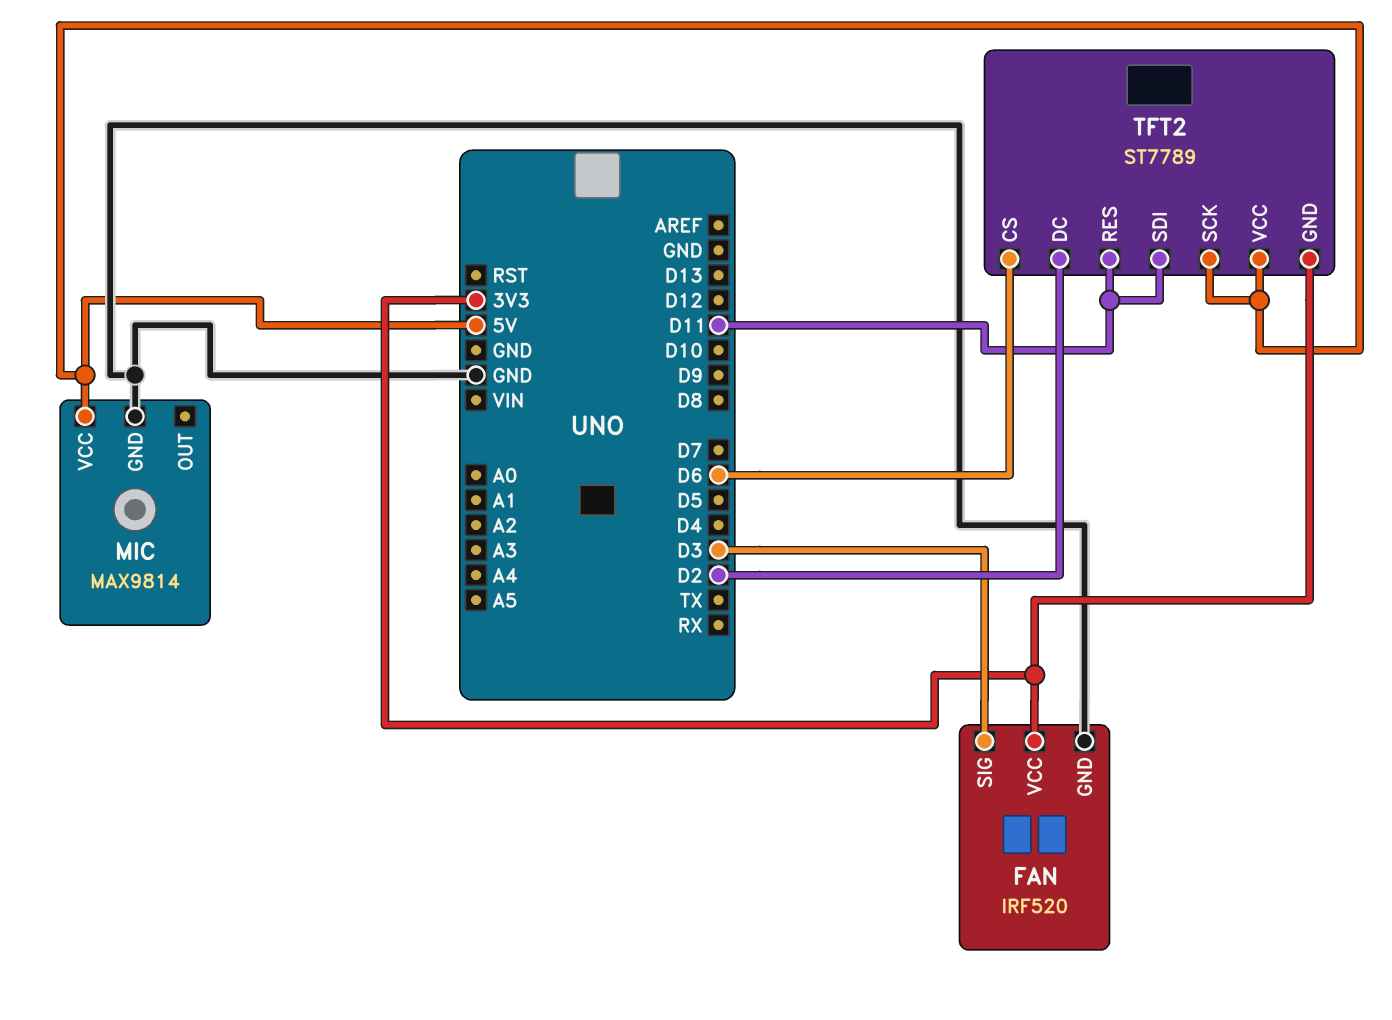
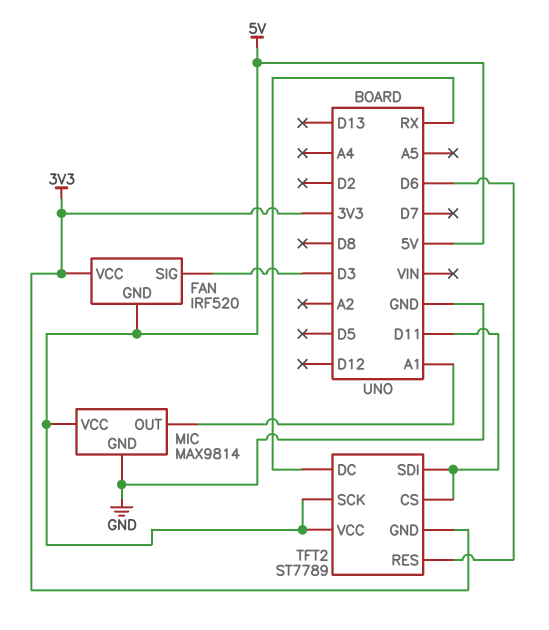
FAN pin GND: GND -> 5V
MIC pin OUT: none -> A1
TFT2 pin CS: D6 -> D11
TFT2 pin DC: D2 -> RX
TFT2 pin RES: D11 -> D6

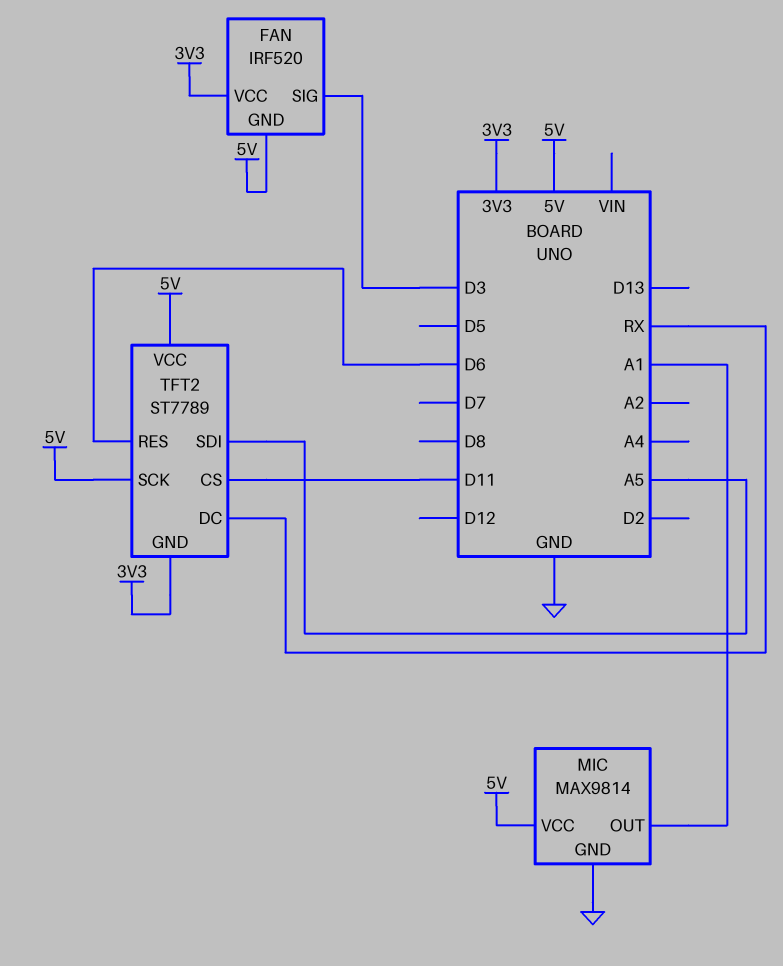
TFT2 pin SDI: D11 -> A5

